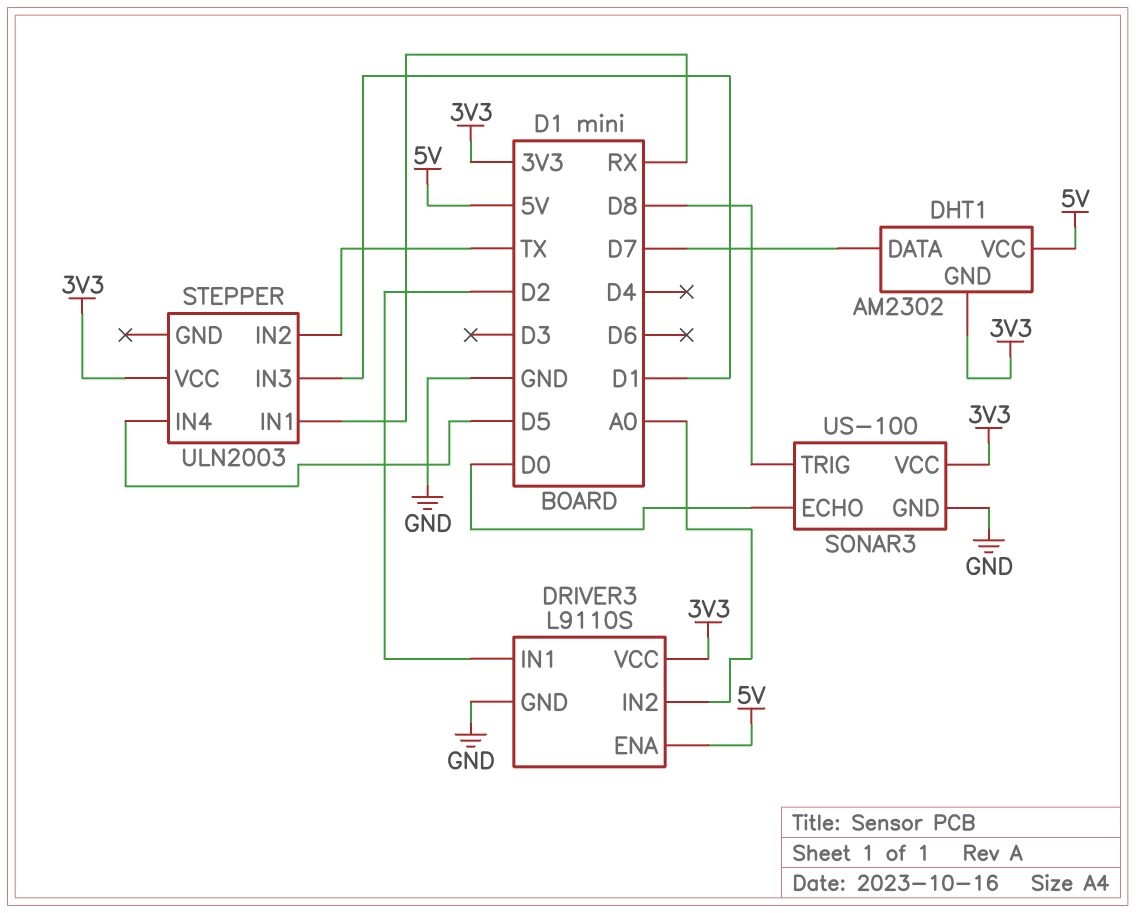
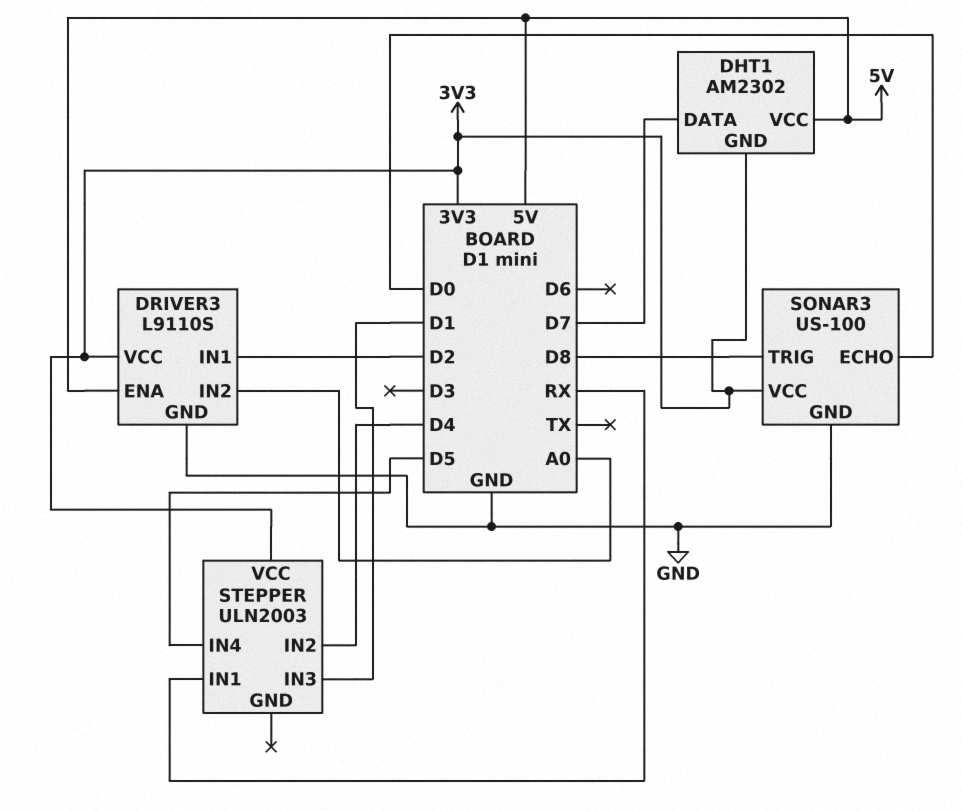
STEPPER pin IN2: TX -> D4

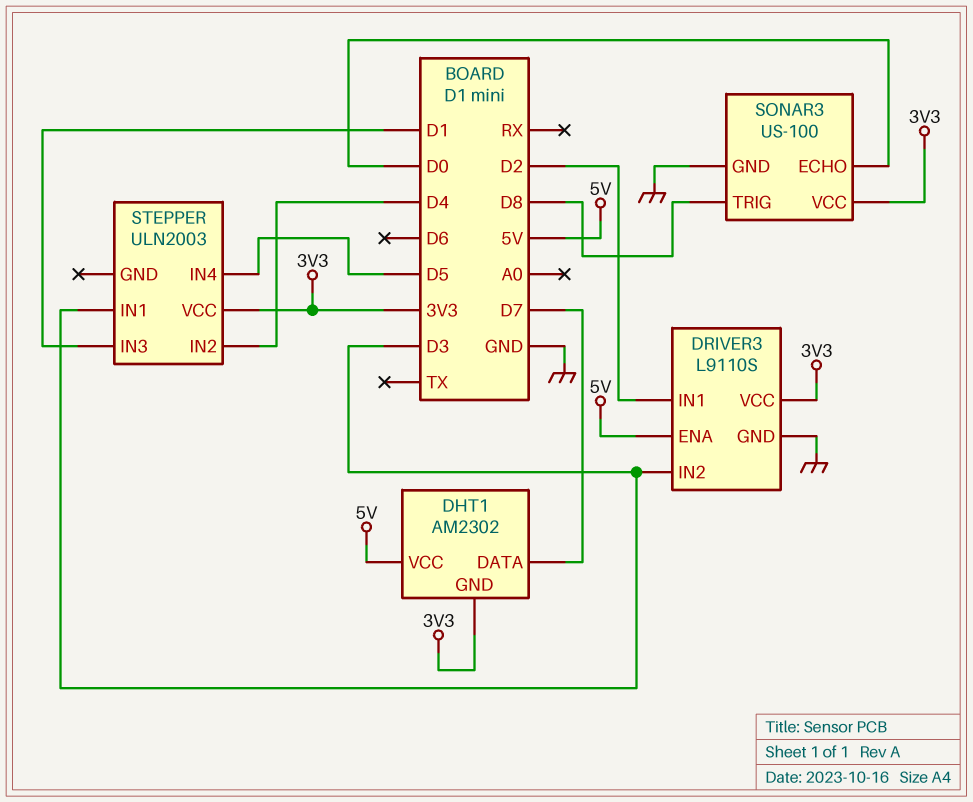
DRIVER3 pin IN2: A0 -> D3
STEPPER pin IN1: RX -> D3

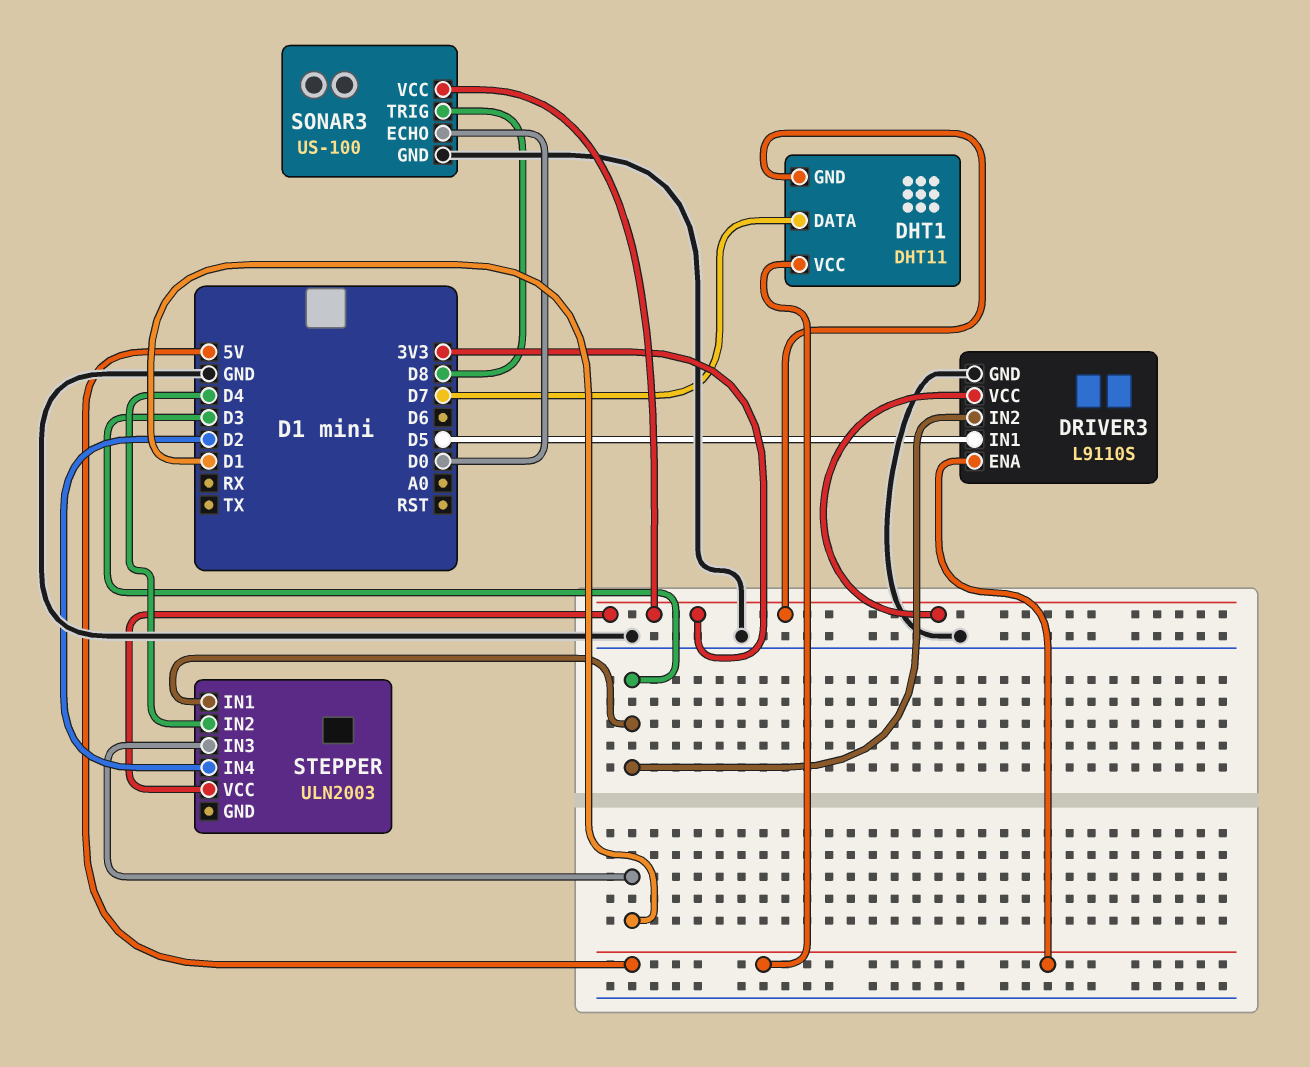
DHT1: AM2302 -> DHT11
DRIVER3 pin IN1: D2 -> D5
STEPPER pin IN4: D5 -> D2

